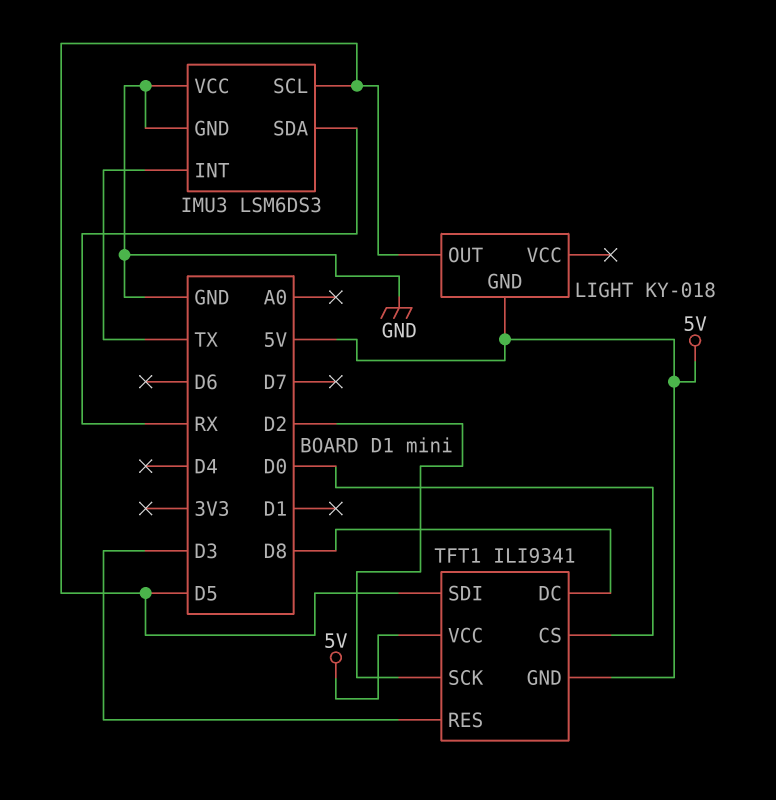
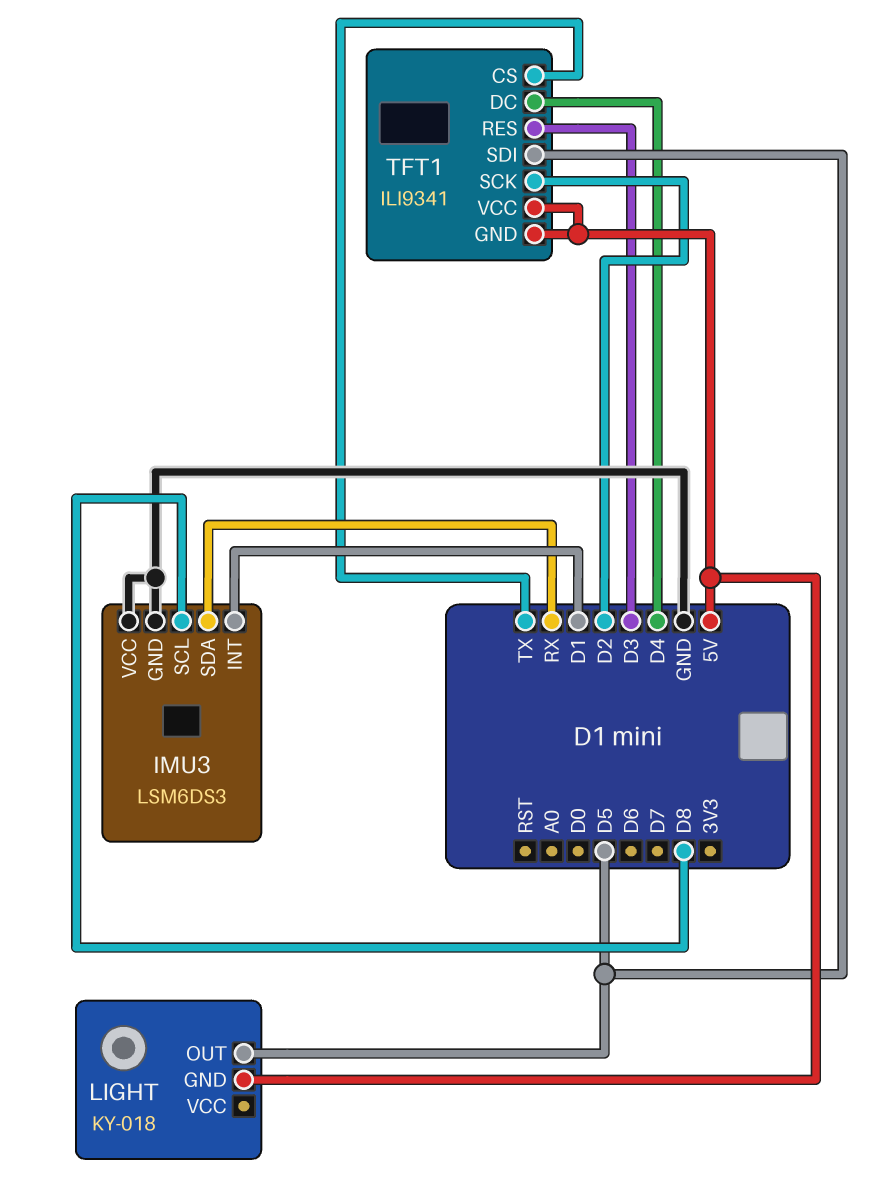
IMU3 pin INT: TX -> D1
IMU3 pin SCL: D5 -> D8
TFT1 pin CS: D0 -> TX
TFT1 pin DC: D8 -> D4

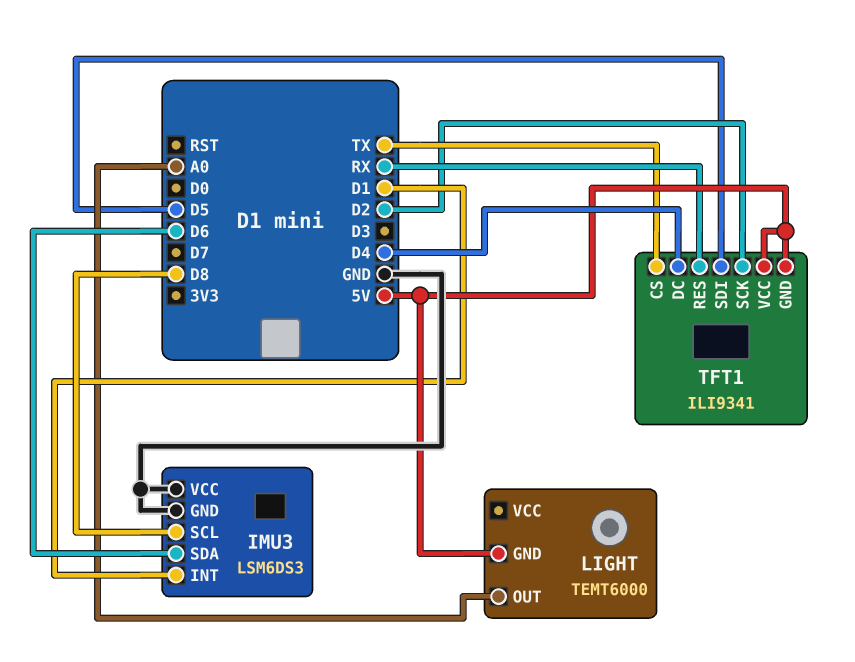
IMU3 pin SDA: RX -> D6
LIGHT: KY-018 -> TEMT6000
LIGHT pin OUT: D5 -> A0
TFT1 pin RES: D3 -> RX

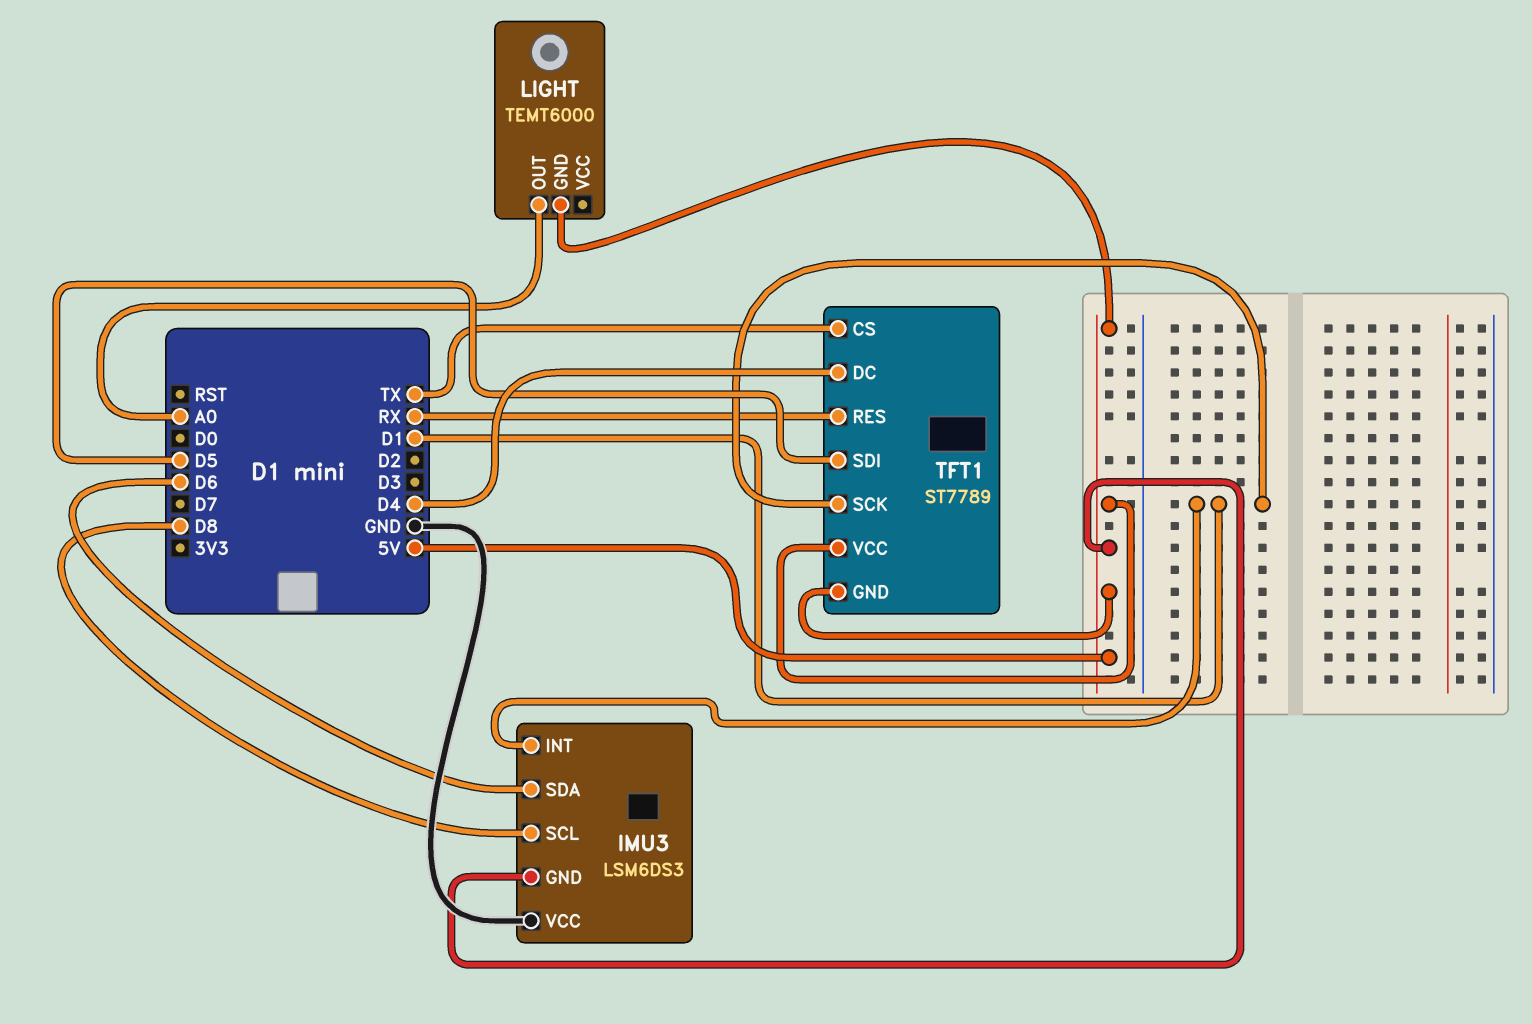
IMU3 pin GND: GND -> 5V
TFT1: ILI9341 -> ST7789
TFT1 pin SCK: D2 -> D1

